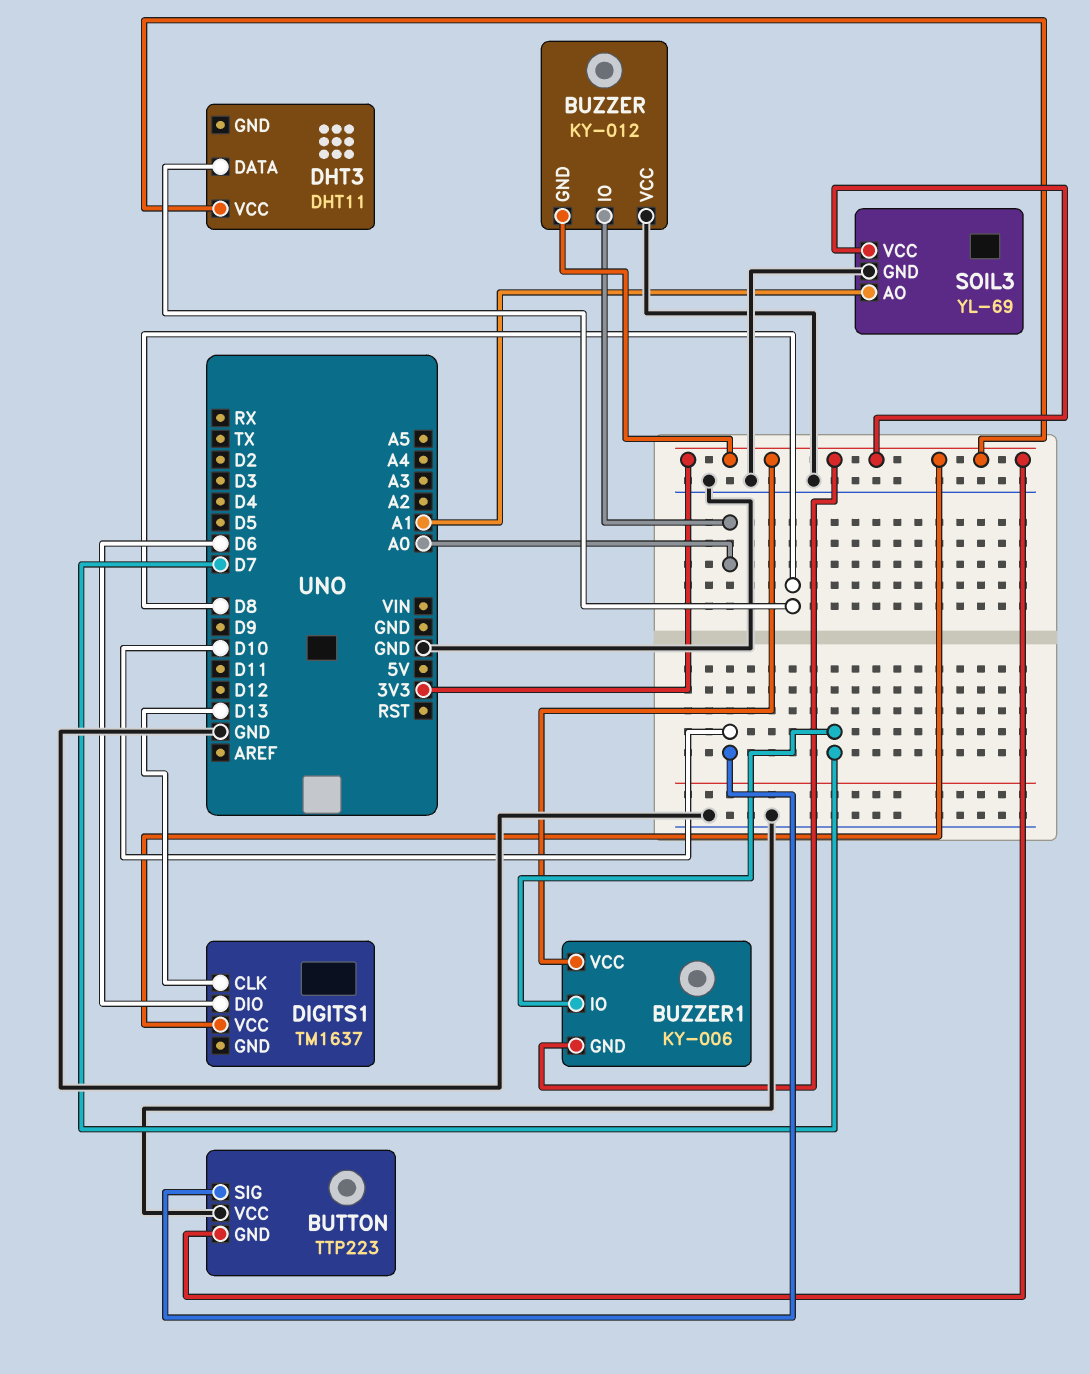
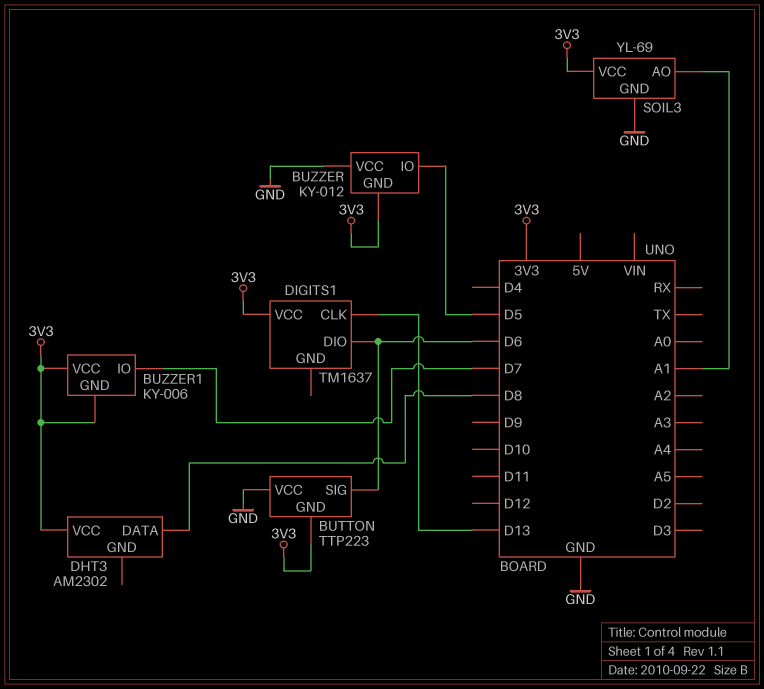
BUTTON pin SIG: D10 -> D6
BUZZER pin IO: A0 -> D5
DHT3: DHT11 -> AM2302

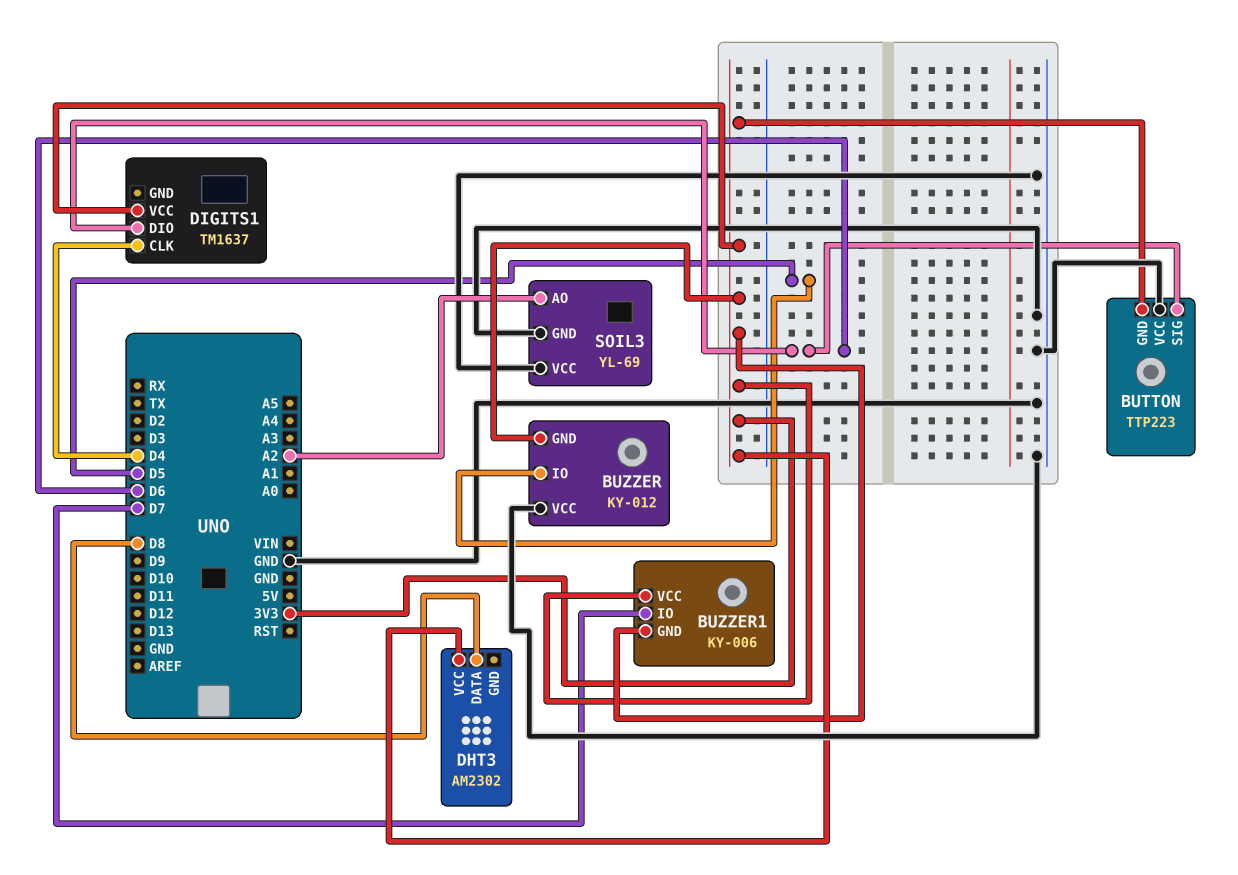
DIGITS1 pin CLK: D13 -> D4
SOIL3 pin AO: A1 -> A2
SOIL3 pin VCC: 3V3 -> GND

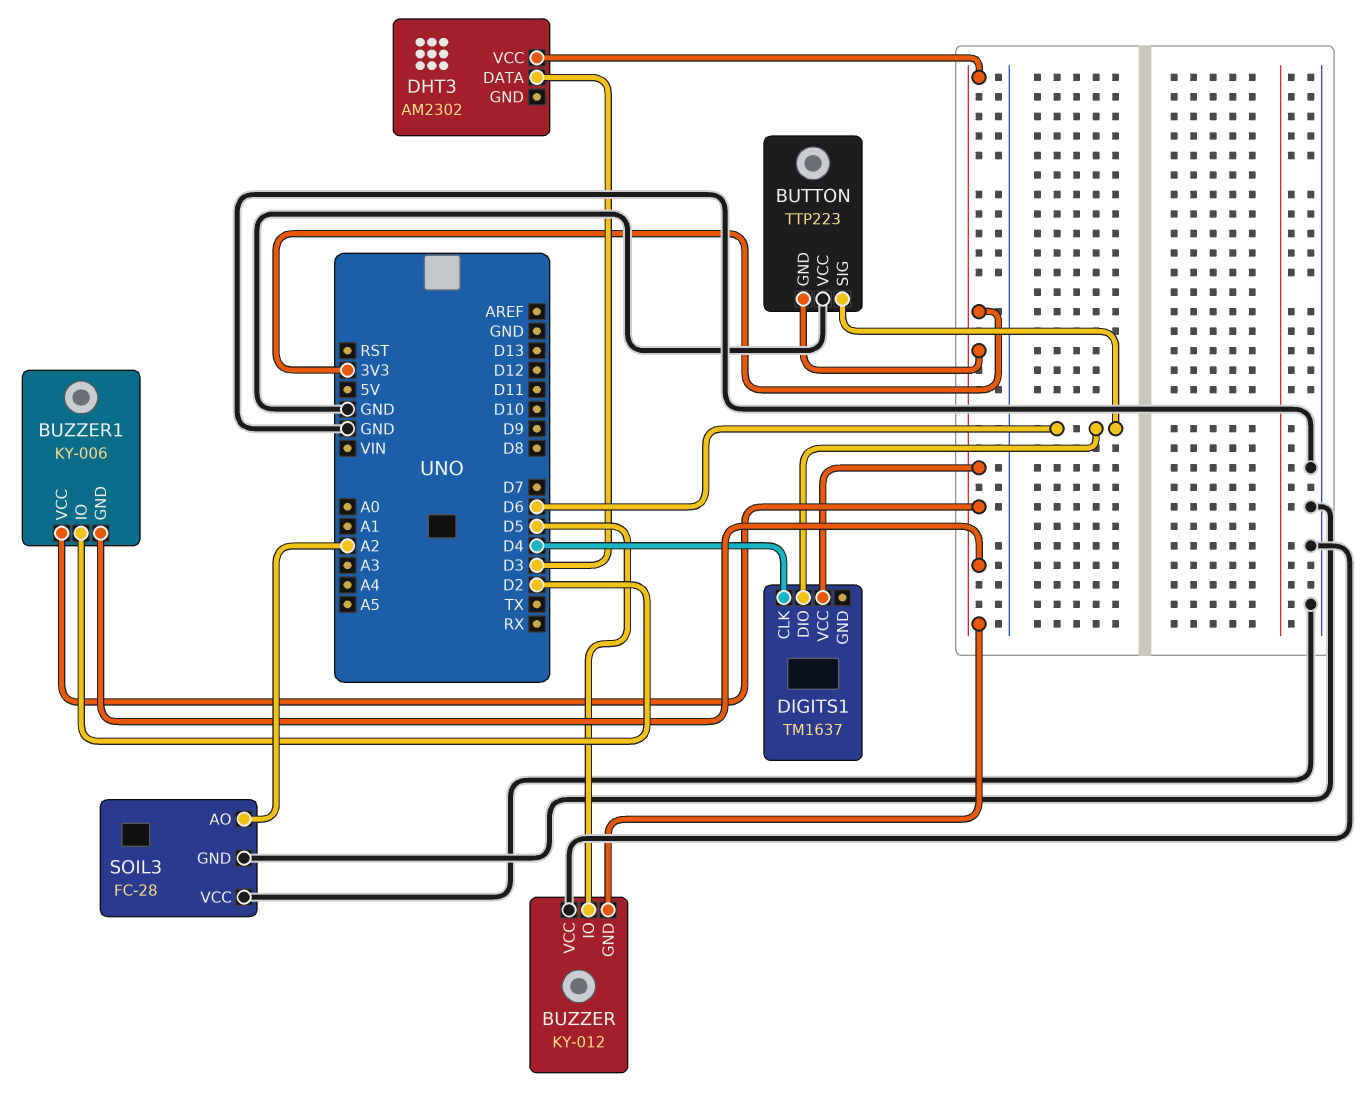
BUZZER1 pin IO: D7 -> D2
DHT3 pin DATA: D8 -> D3
SOIL3: YL-69 -> FC-28

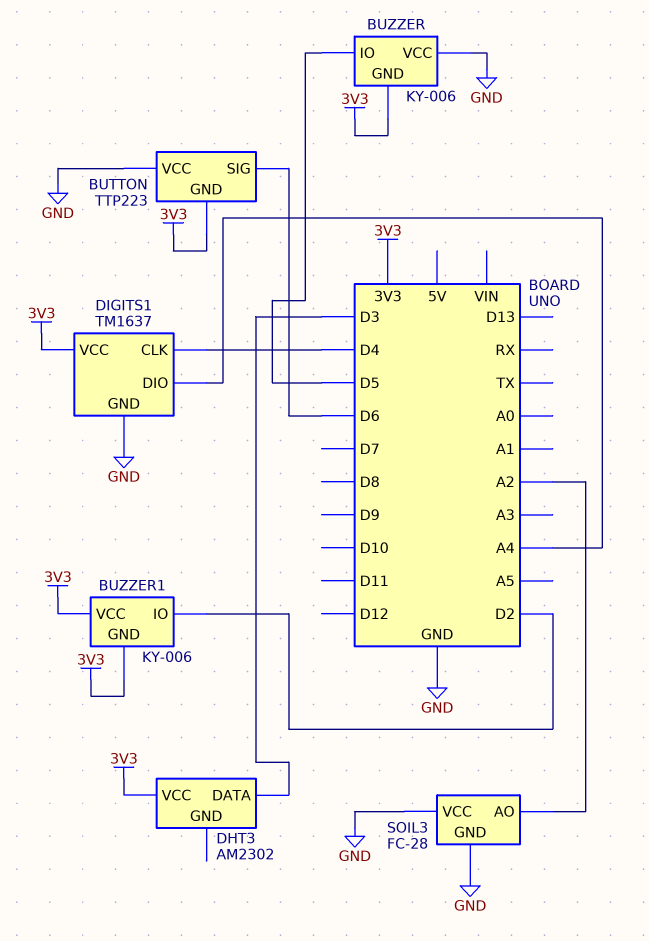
BUZZER: KY-012 -> KY-006
DIGITS1 pin DIO: D6 -> A4
DIGITS1 pin GND: none -> GND

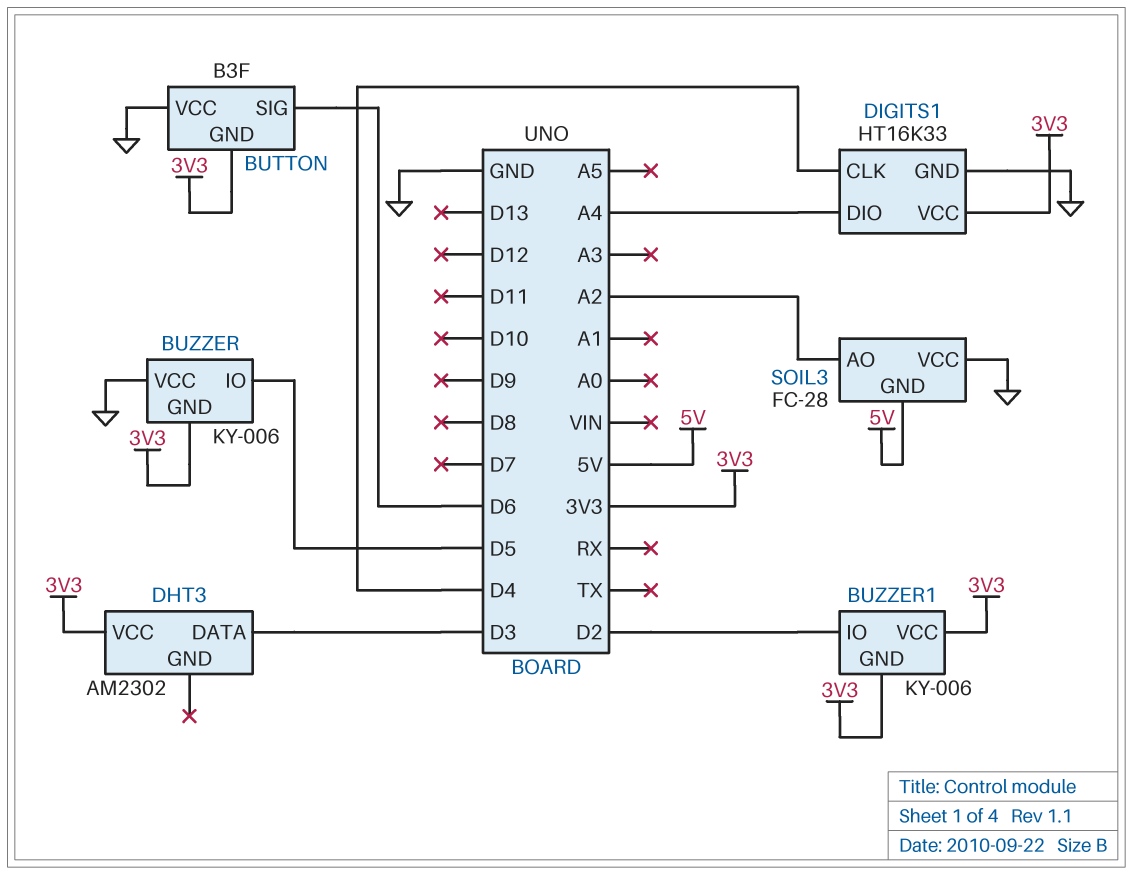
BUTTON: TTP223 -> B3F
DIGITS1: TM1637 -> HT16K33
SOIL3 pin GND: GND -> 5V

